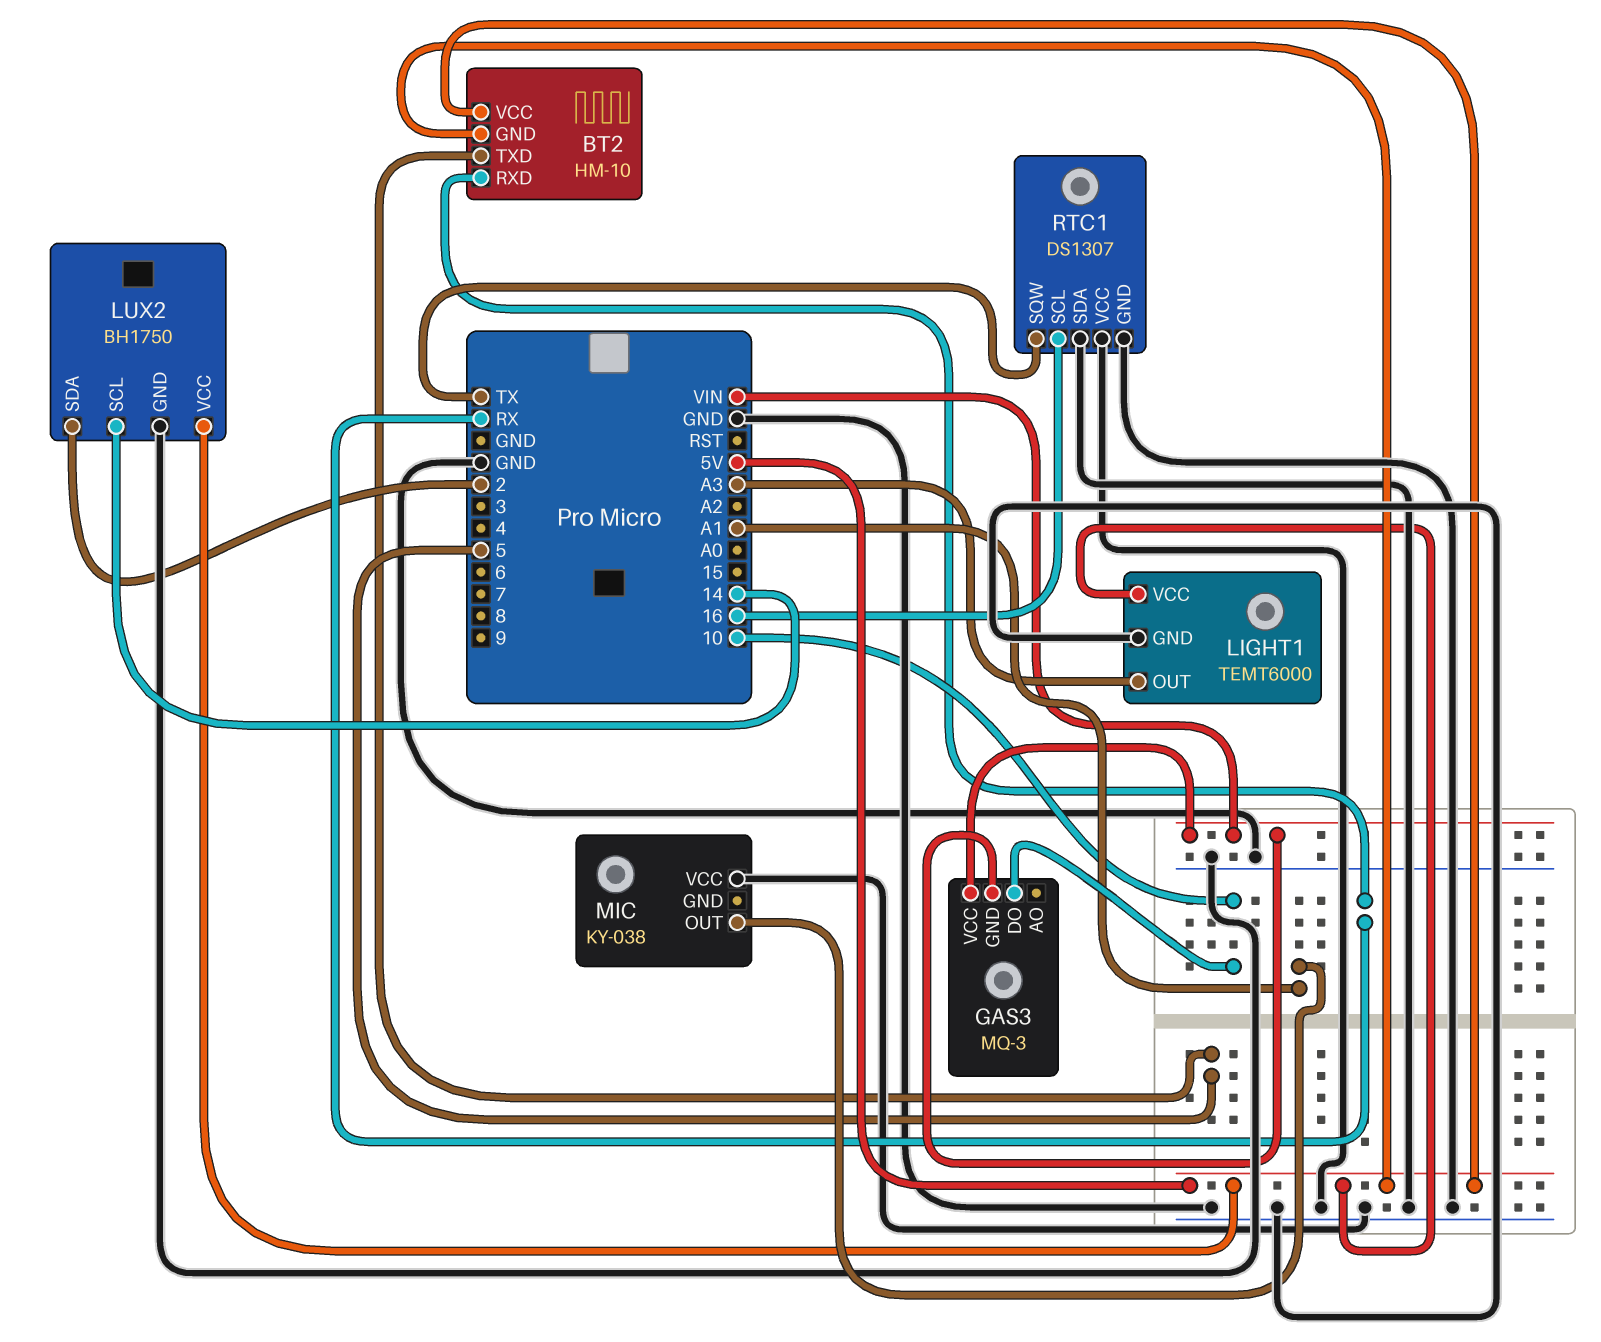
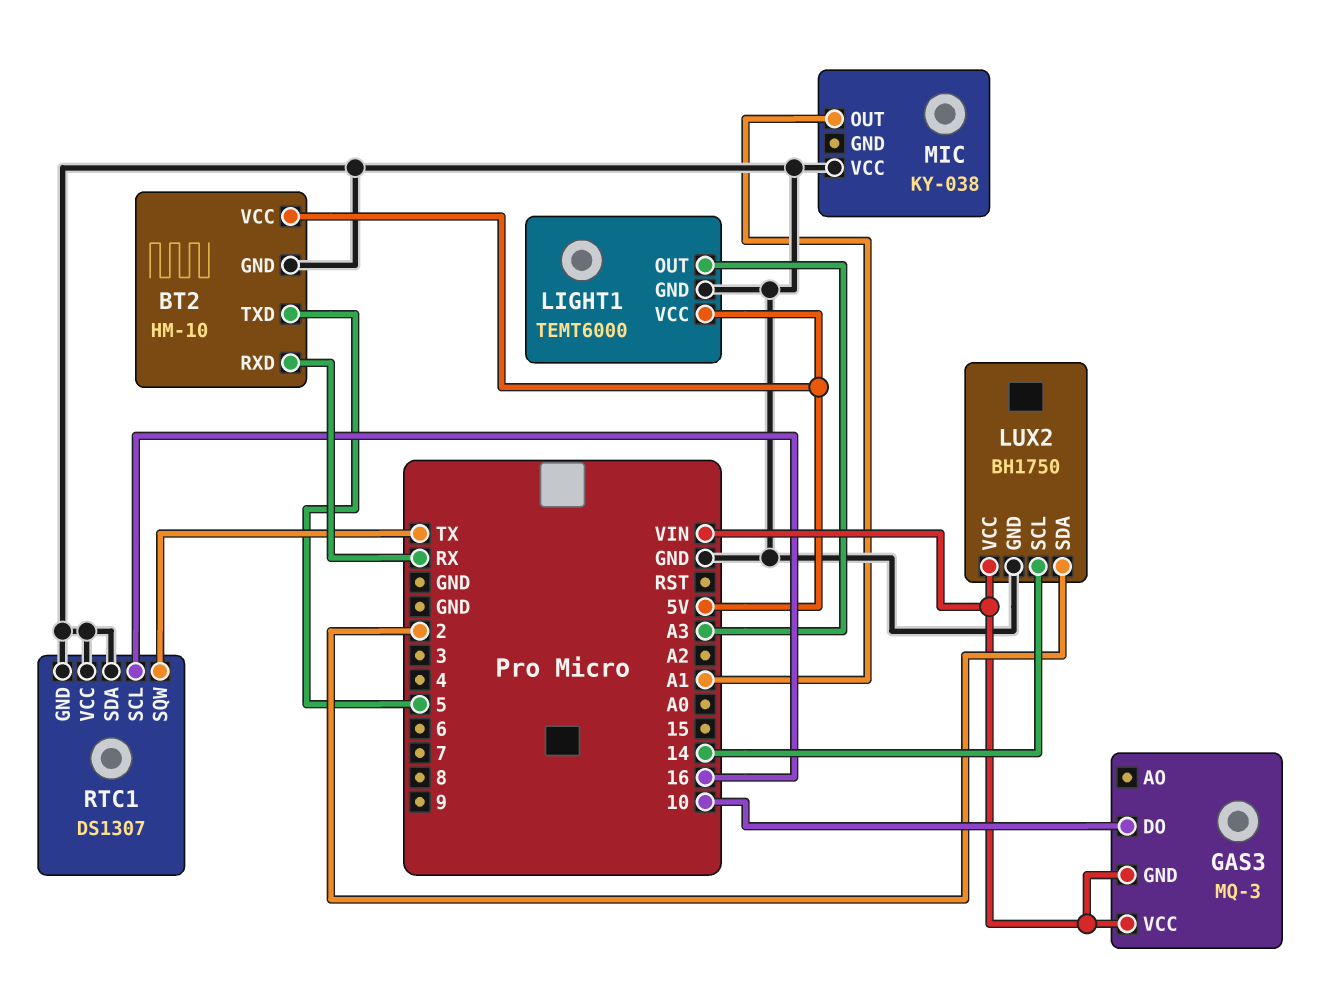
BT2 pin GND: 5V -> GND
LUX2 pin VCC: 5V -> VIN

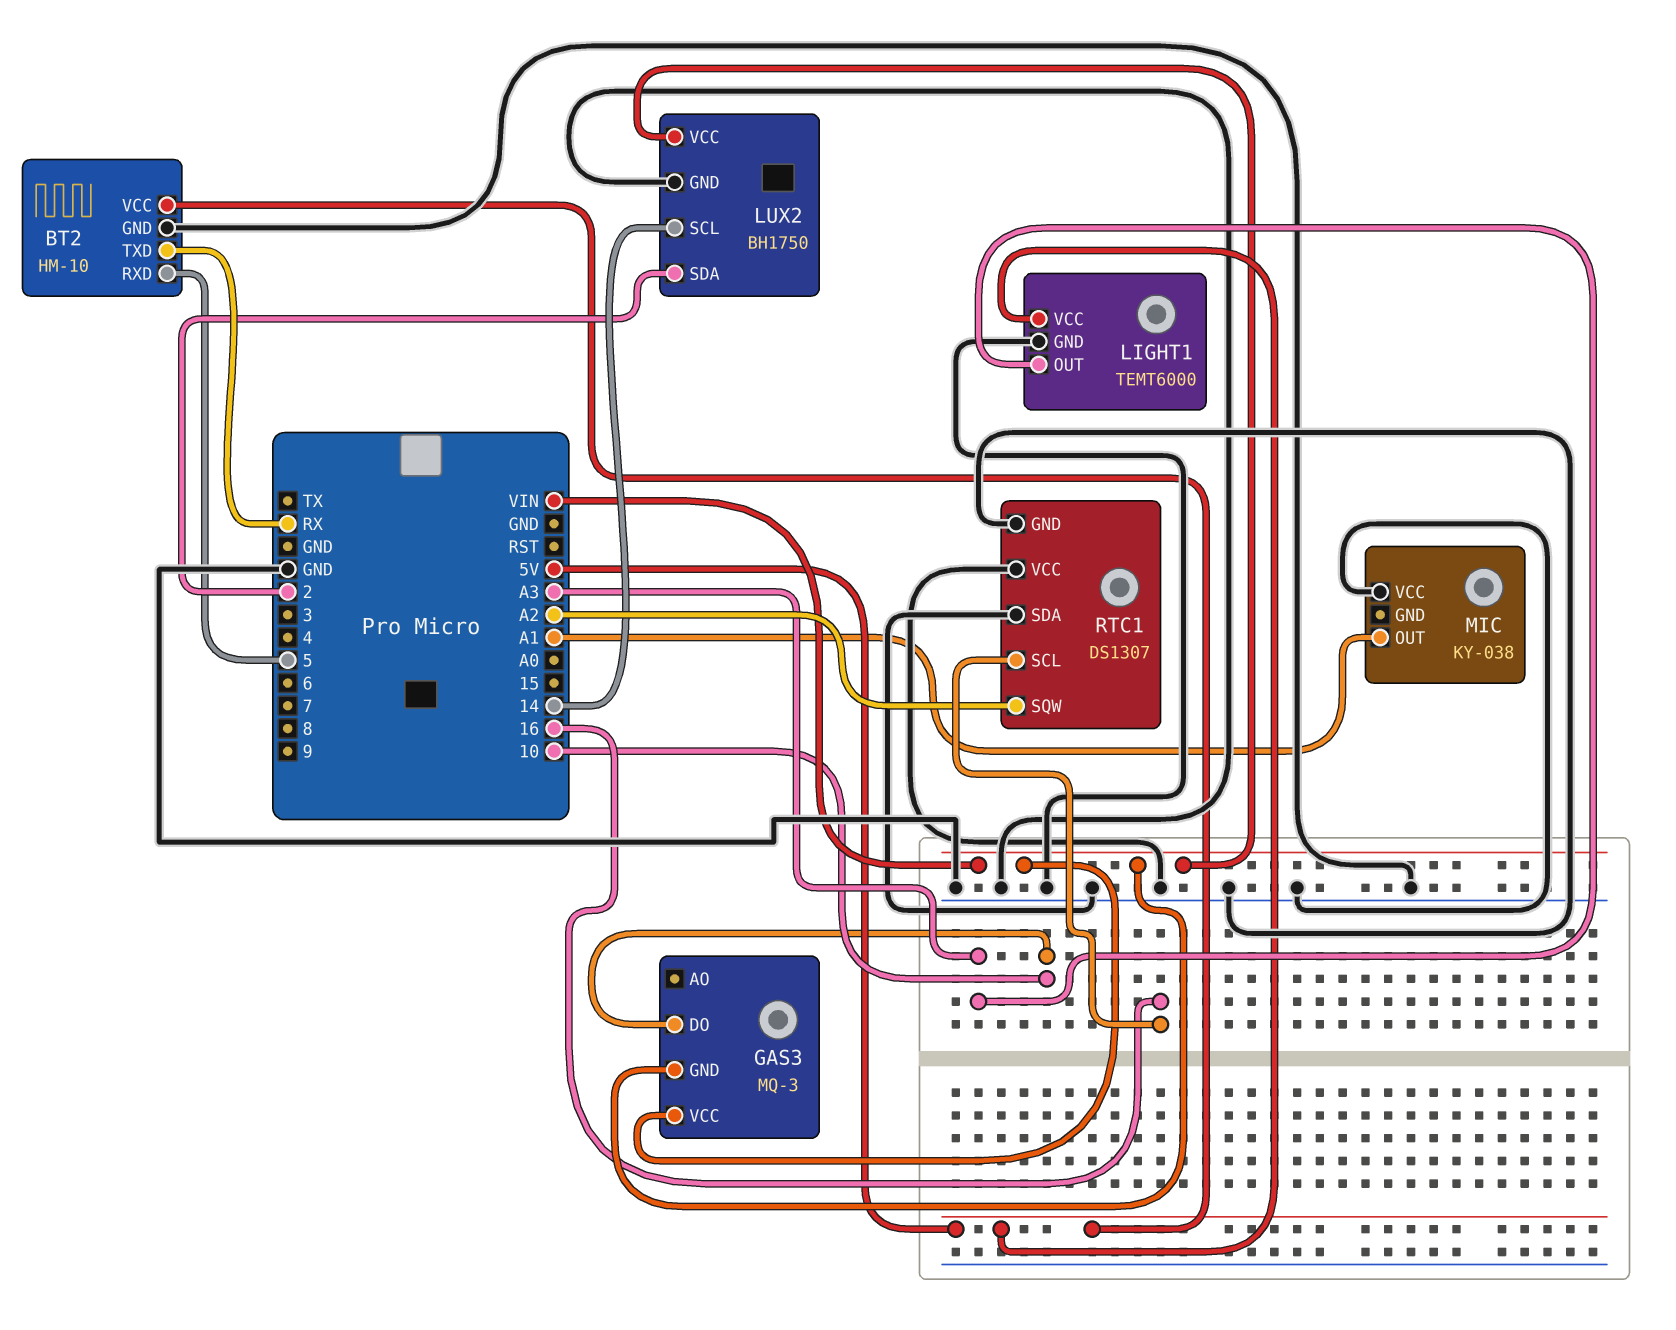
BT2 pin RXD: RX -> 5
BT2 pin TXD: 5 -> RX
RTC1 pin SQW: TX -> A2

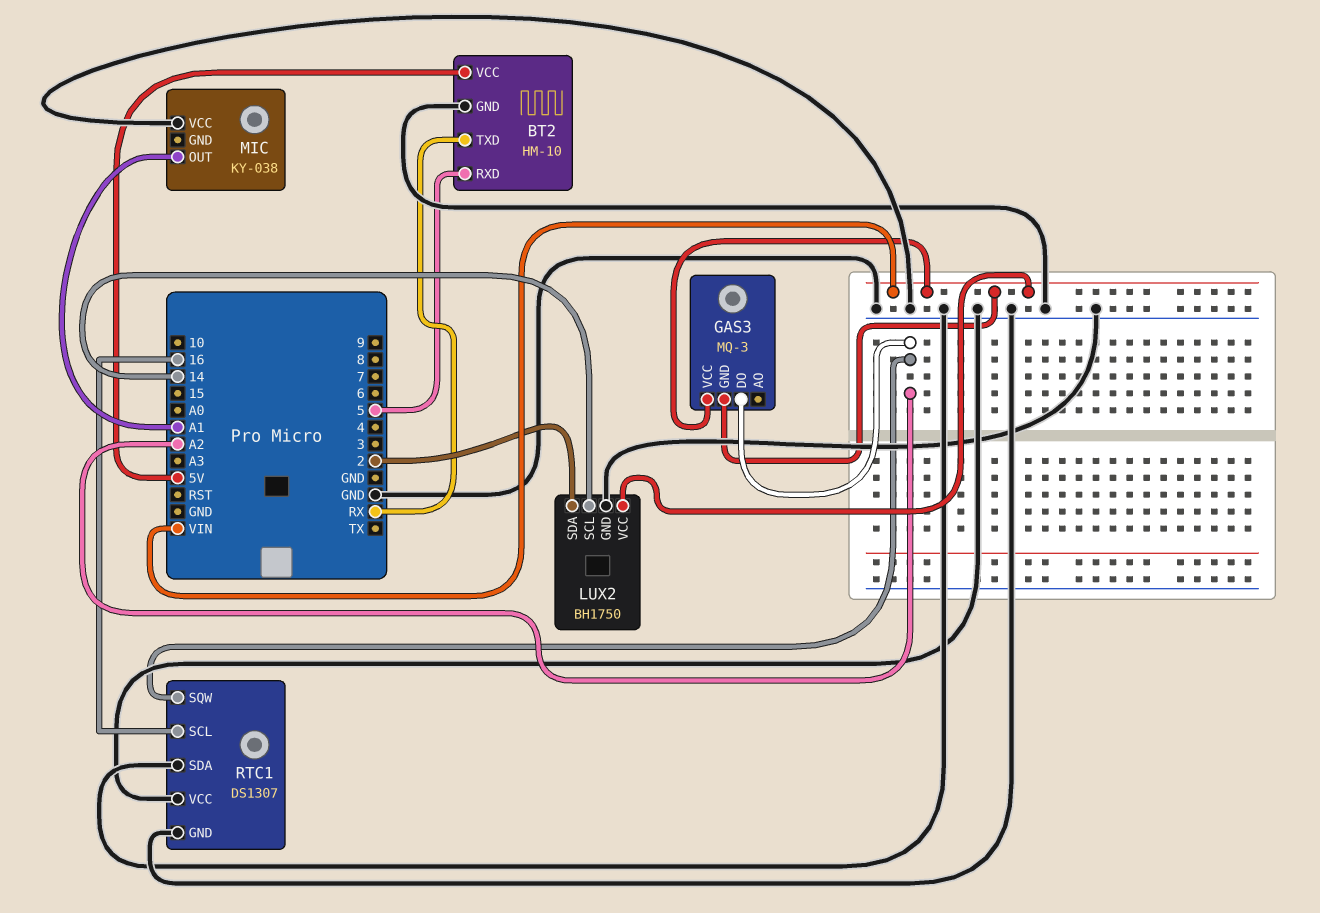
GAS3 pin DO: 10 -> A2
LIGHT1: TEMT6000 -> none
LIGHT1 pin GND: GND -> none
LIGHT1 pin OUT: A3 -> none
LIGHT1 pin VCC: 5V -> none

